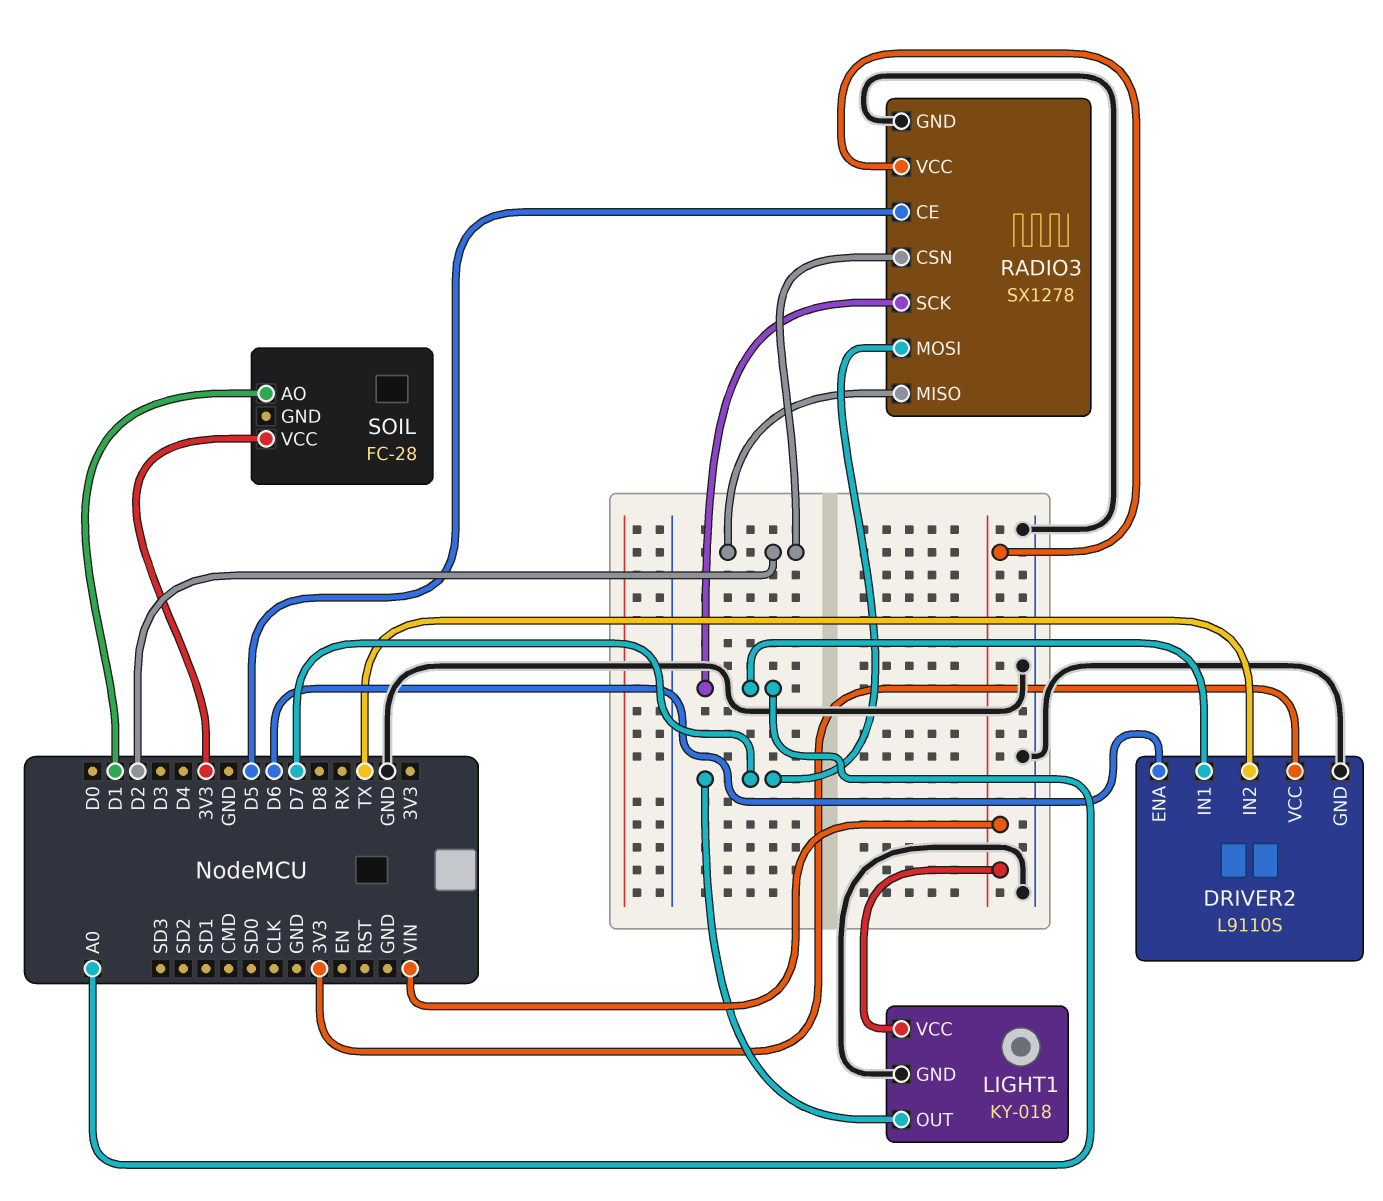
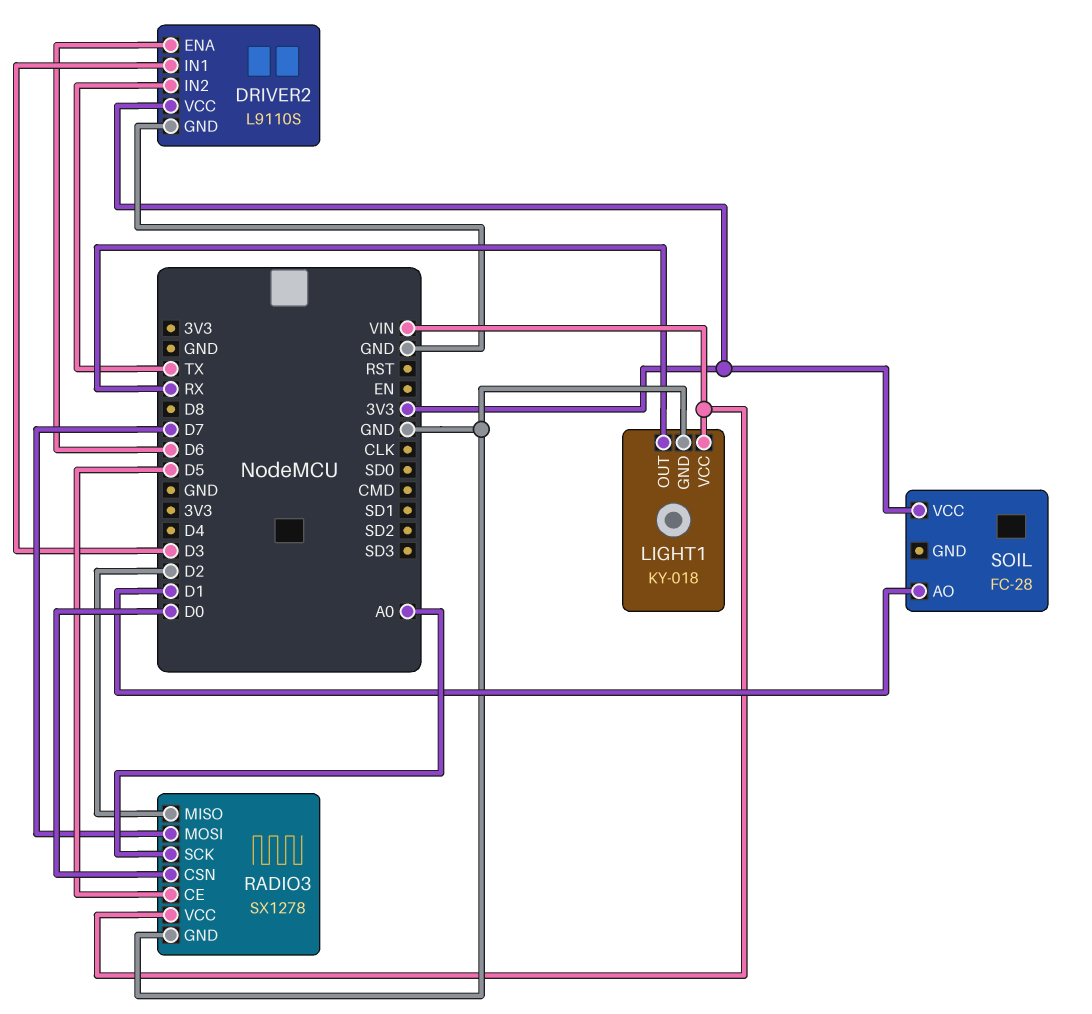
DRIVER2 pin IN1: A0 -> D3
LIGHT1 pin OUT: D7 -> RX
RADIO3 pin CSN: D2 -> D0

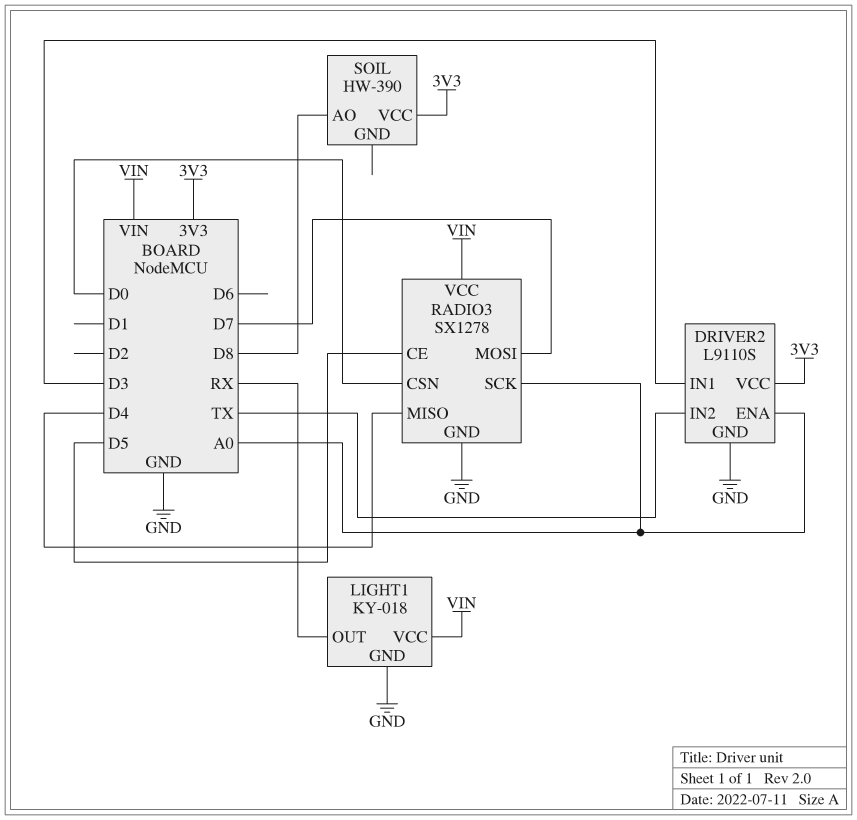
DRIVER2 pin ENA: D6 -> A0
RADIO3 pin MISO: D2 -> D4
SOIL: FC-28 -> HW-390
SOIL pin AO: D1 -> D8

